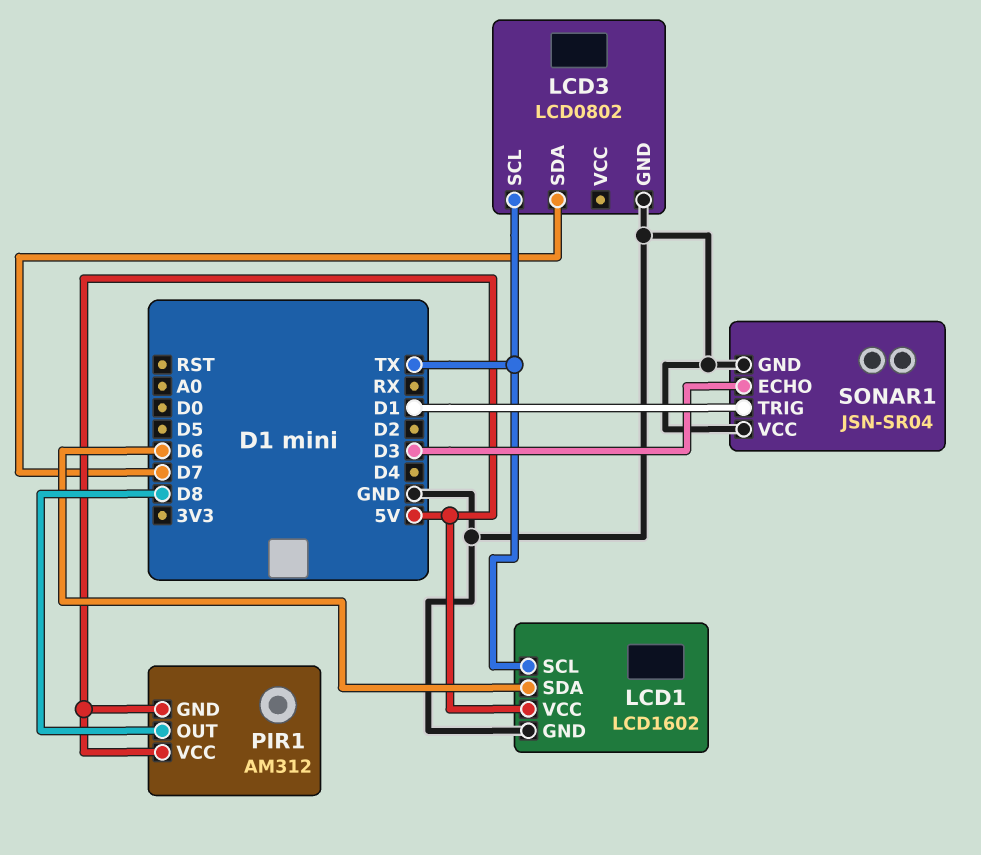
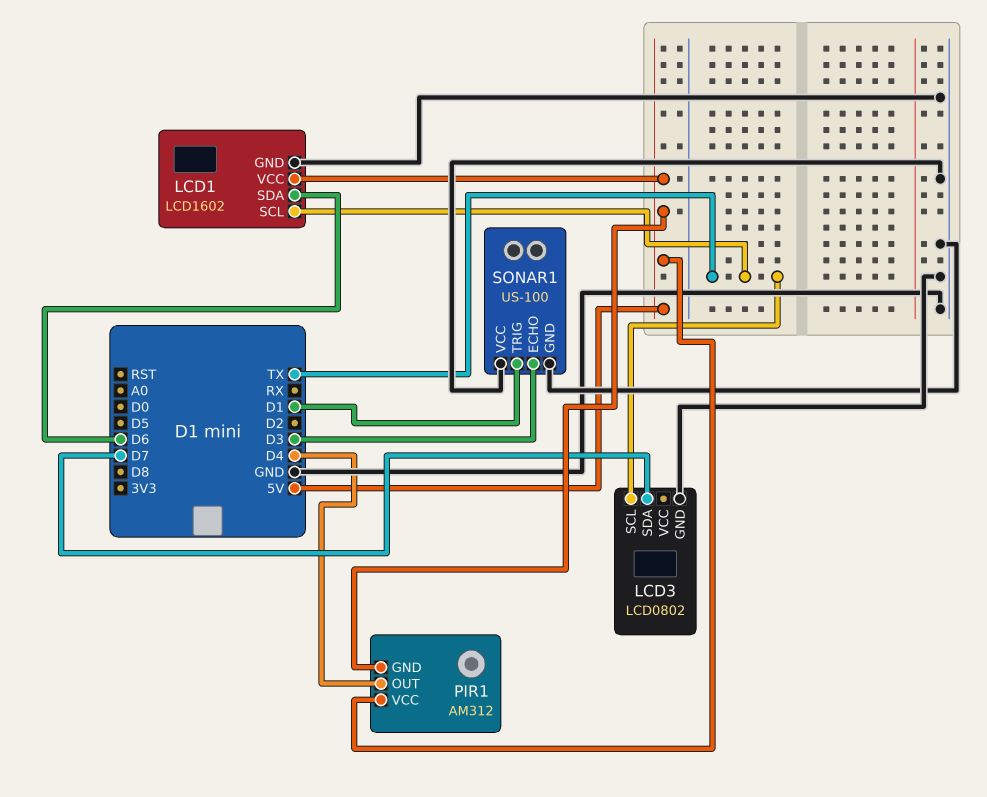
PIR1 pin OUT: D8 -> D4
SONAR1: JSN-SR04 -> US-100

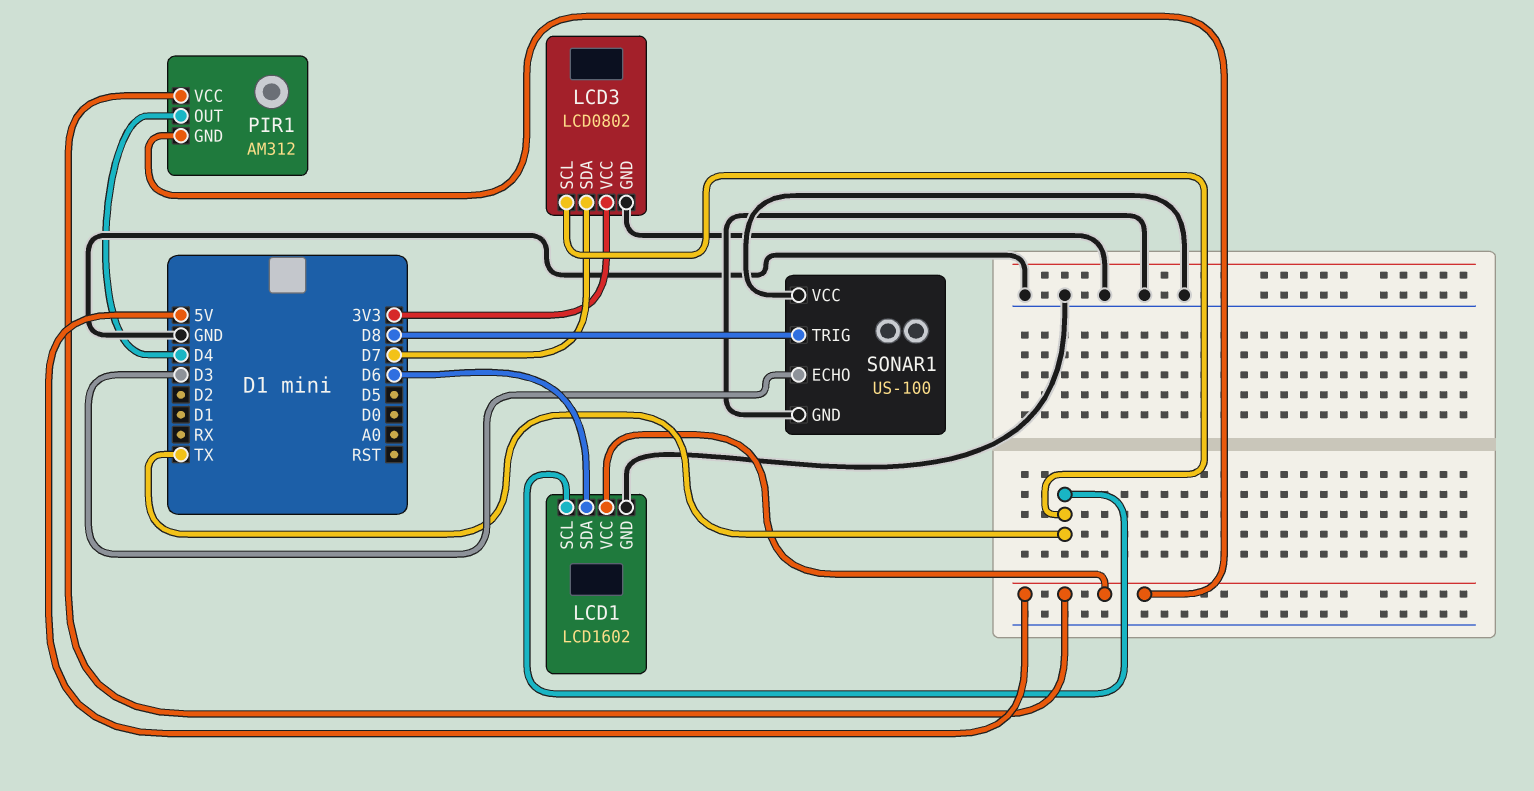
LCD3 pin VCC: none -> 3V3
SONAR1 pin TRIG: D1 -> D8

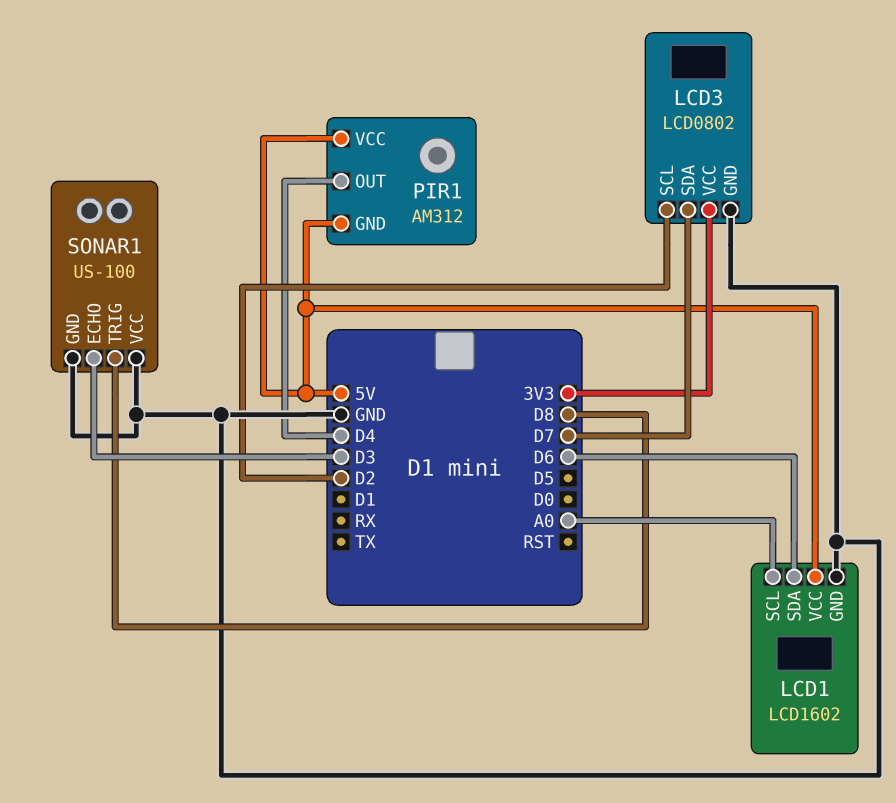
LCD1 pin SCL: TX -> A0
LCD3 pin SCL: TX -> D2

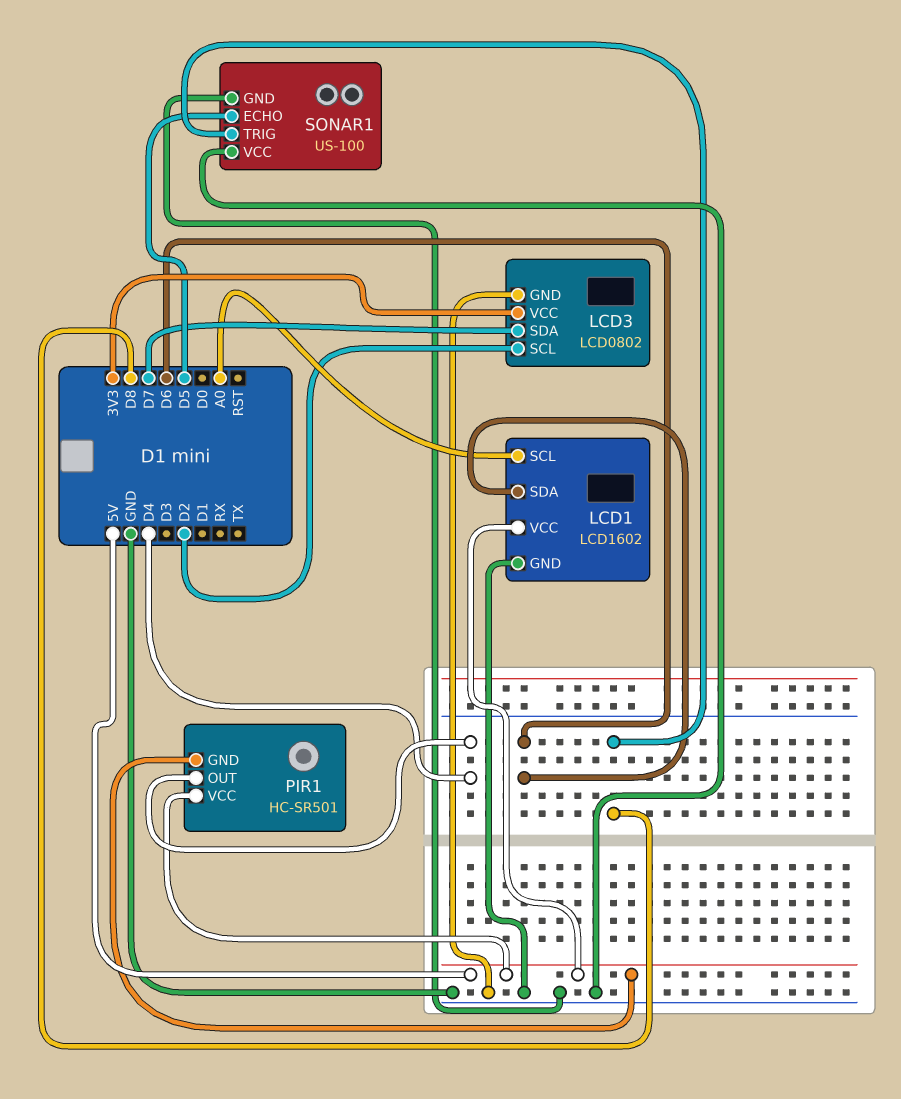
PIR1: AM312 -> HC-SR501
SONAR1 pin ECHO: D3 -> D5

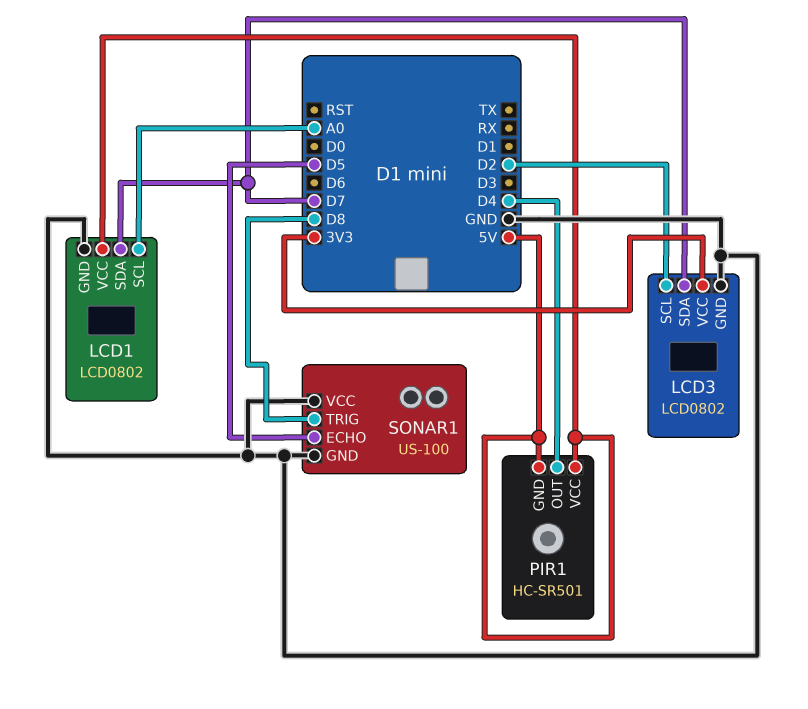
LCD1: LCD1602 -> LCD0802
LCD1 pin SDA: D6 -> D7

